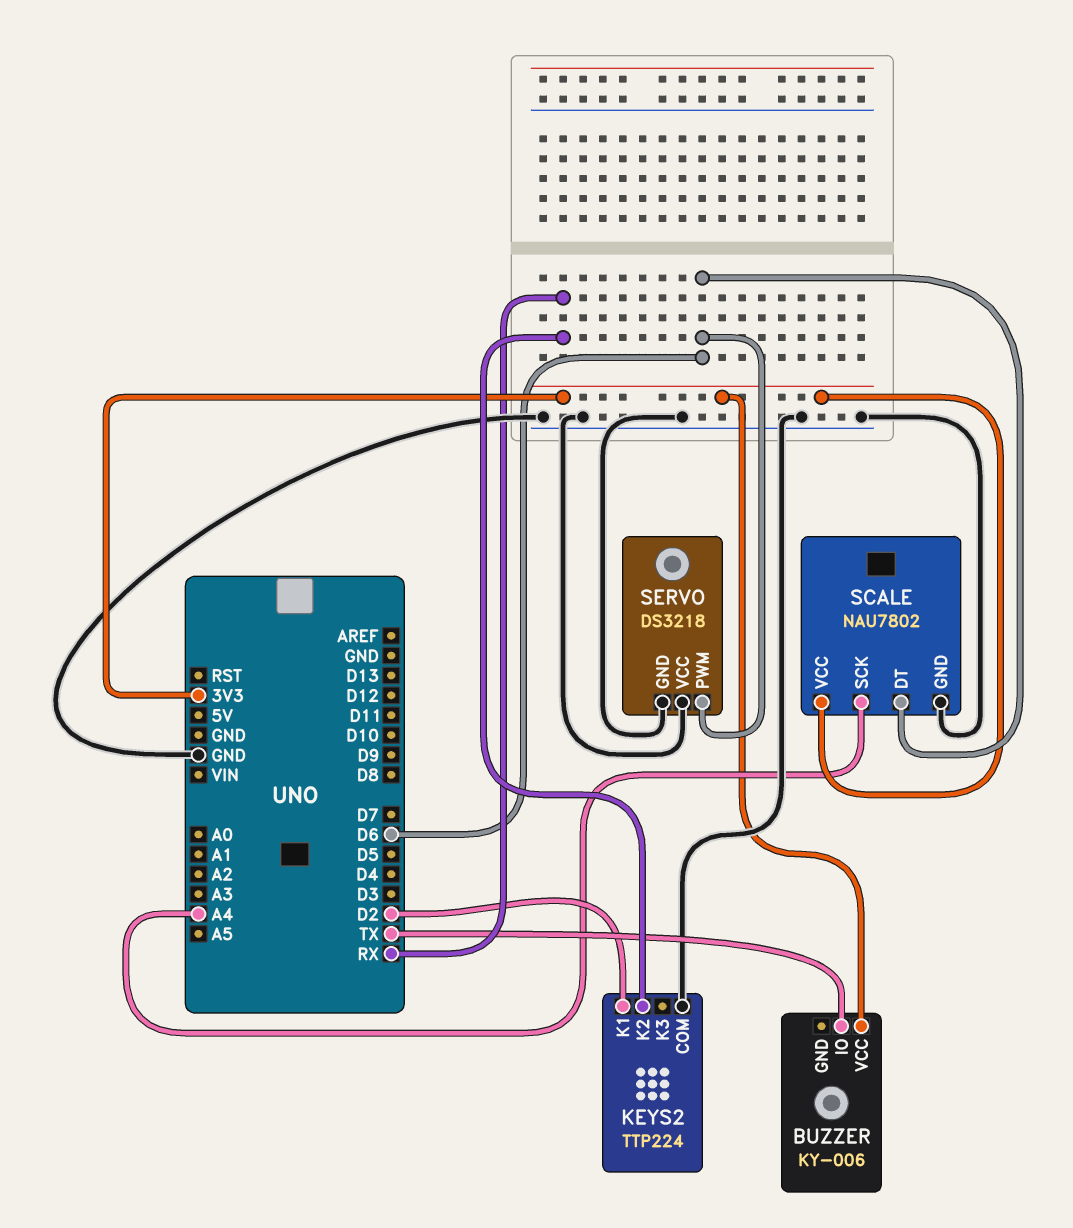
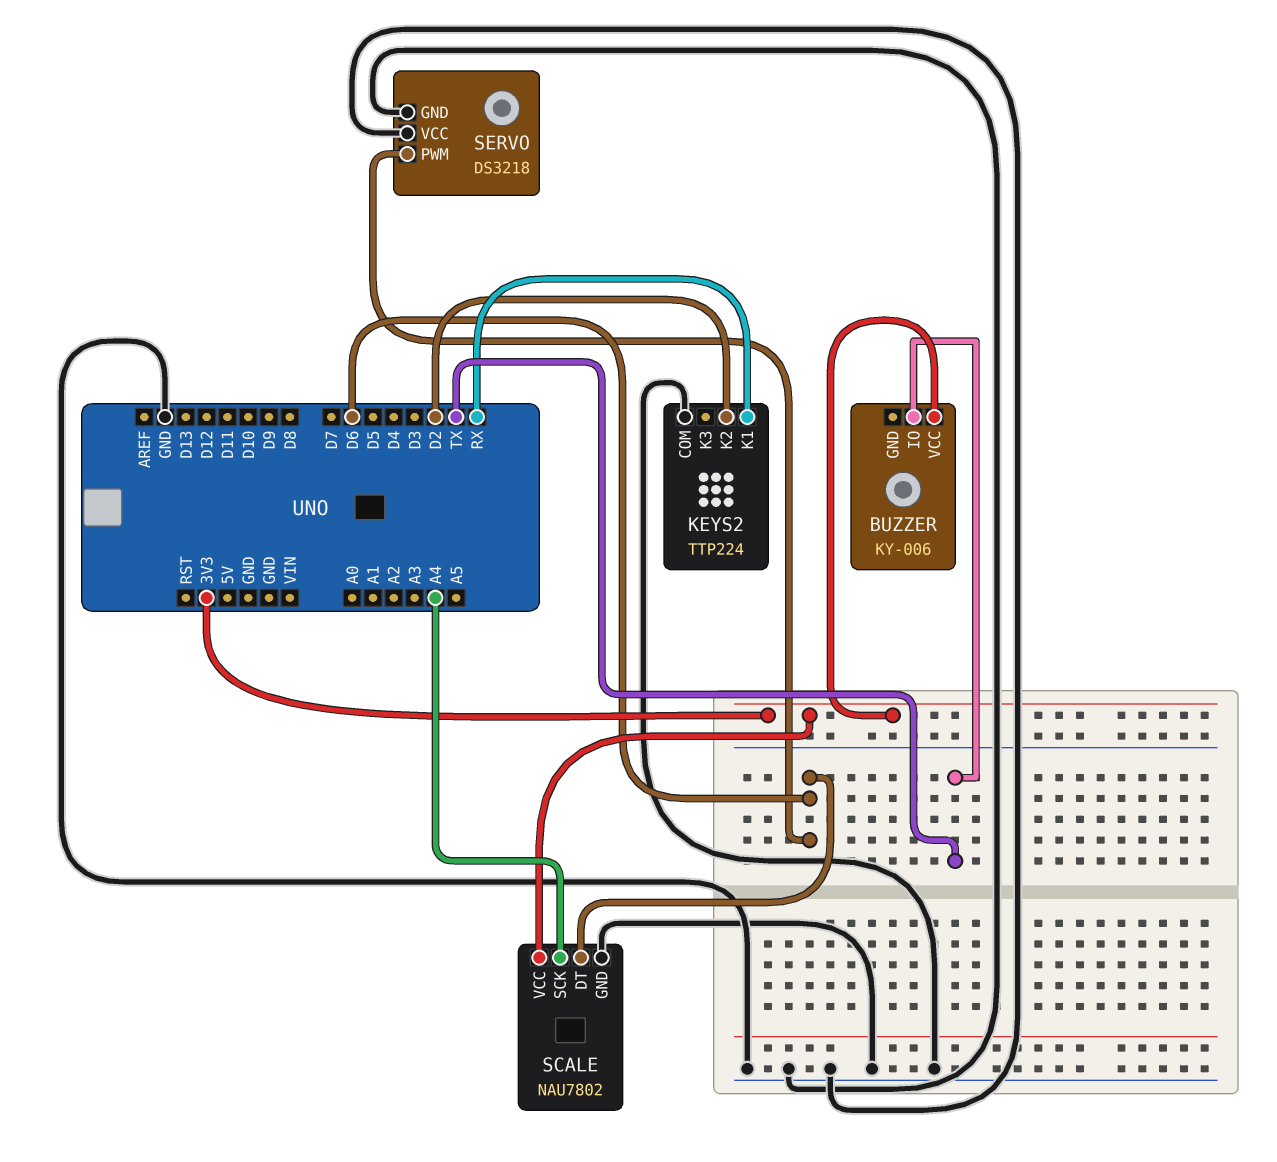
KEYS2 pin K1: D2 -> RX
KEYS2 pin K2: RX -> D2

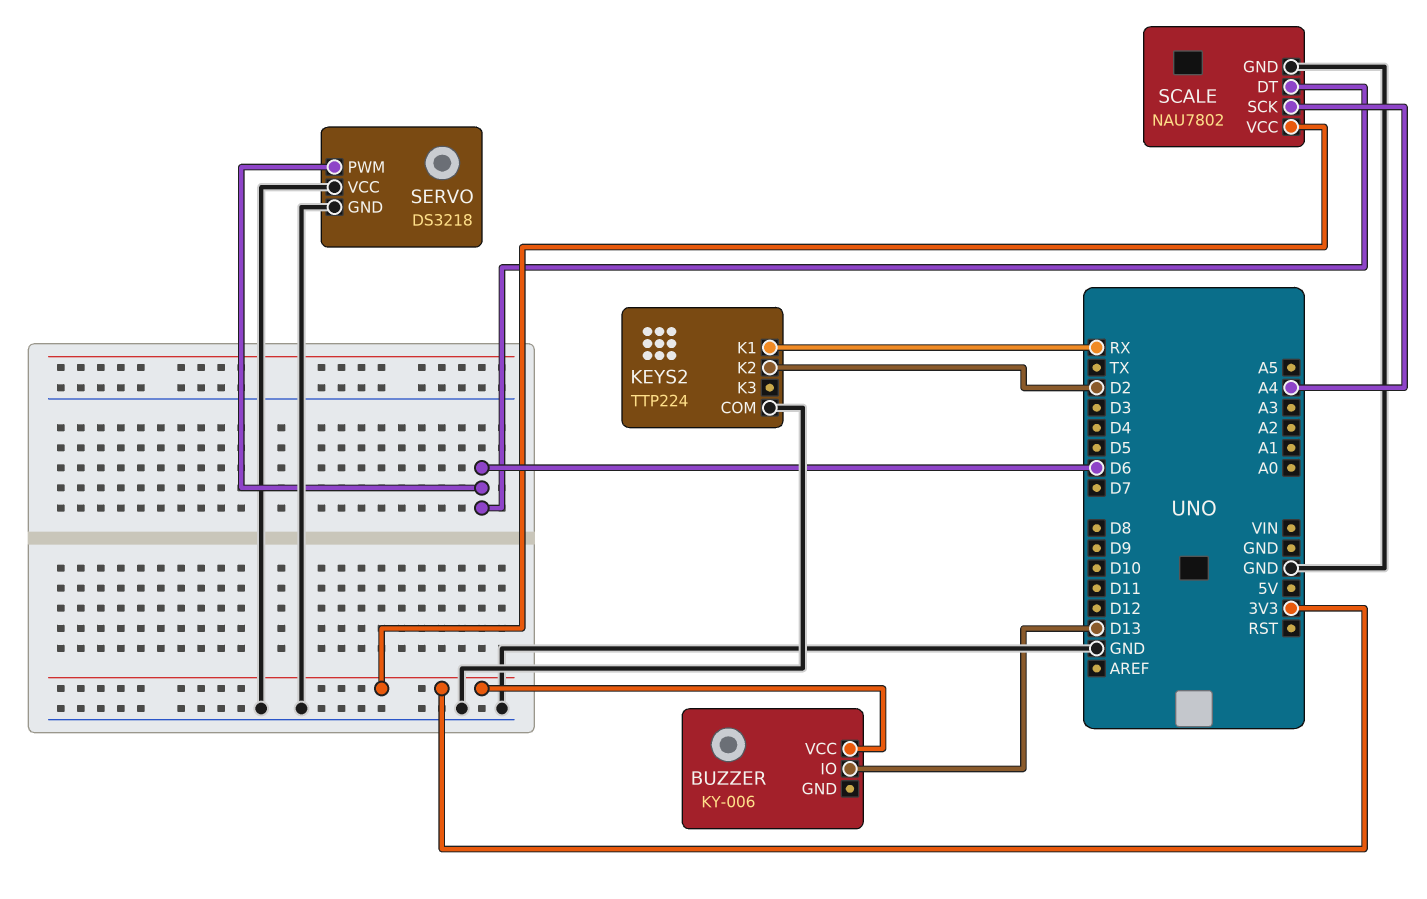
BUZZER pin IO: TX -> D13

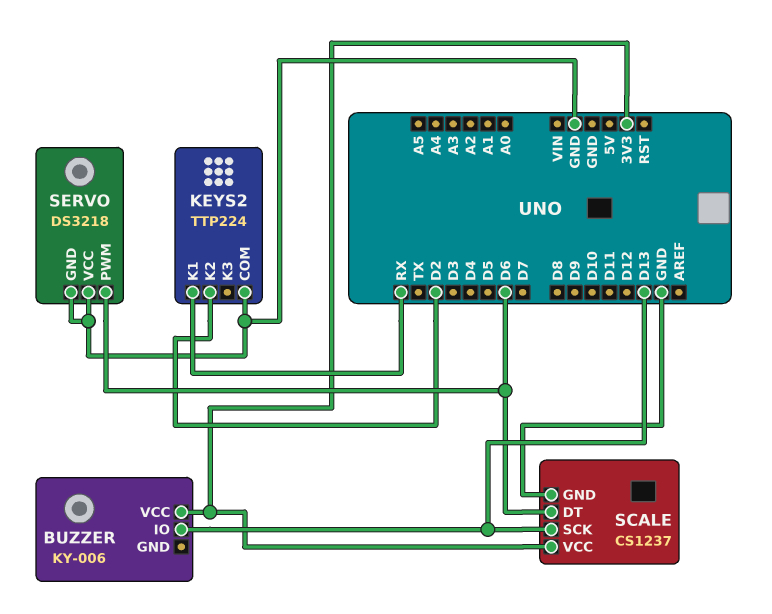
SCALE: NAU7802 -> CS1237
SCALE pin SCK: A4 -> D13

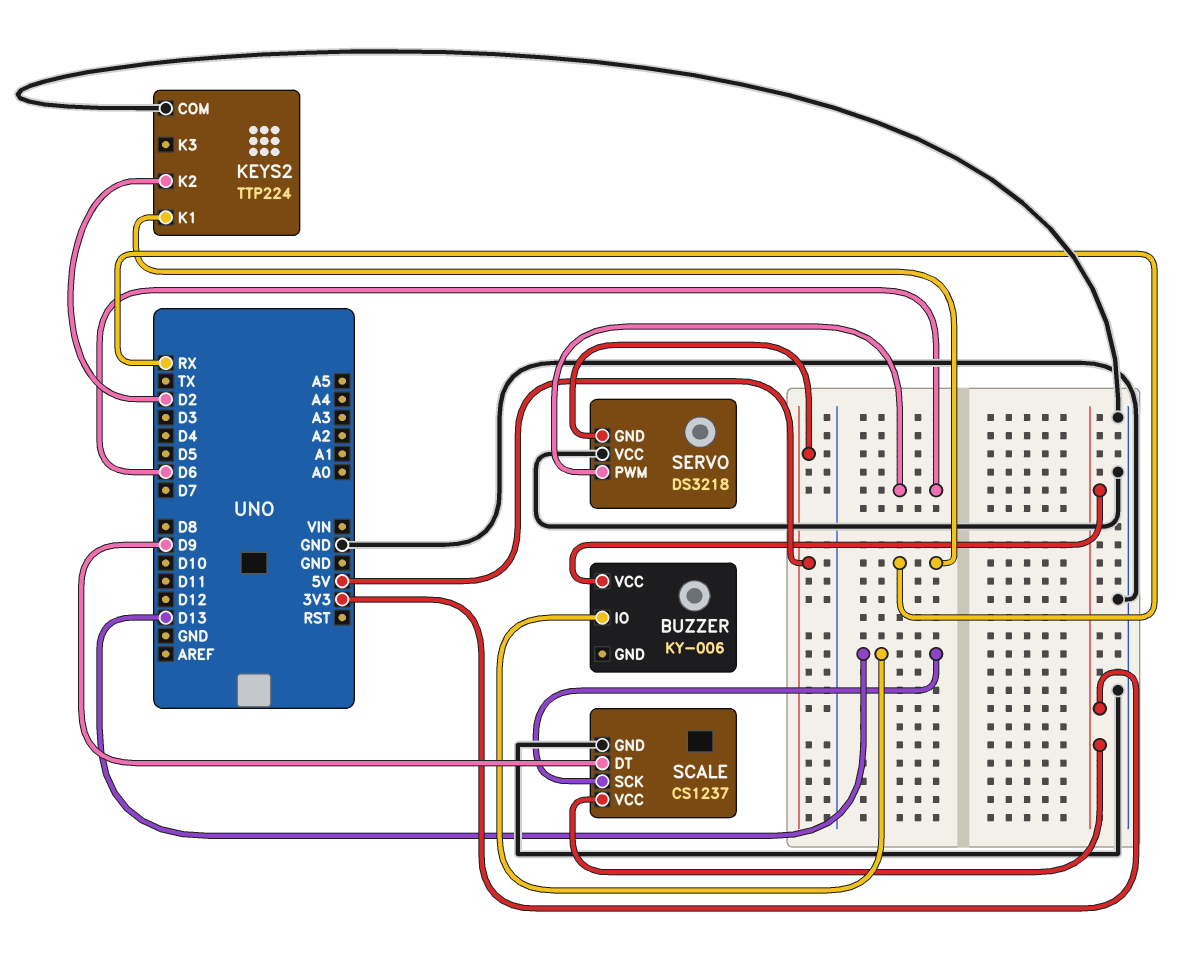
SCALE pin DT: D6 -> D9
SERVO pin GND: GND -> 5V

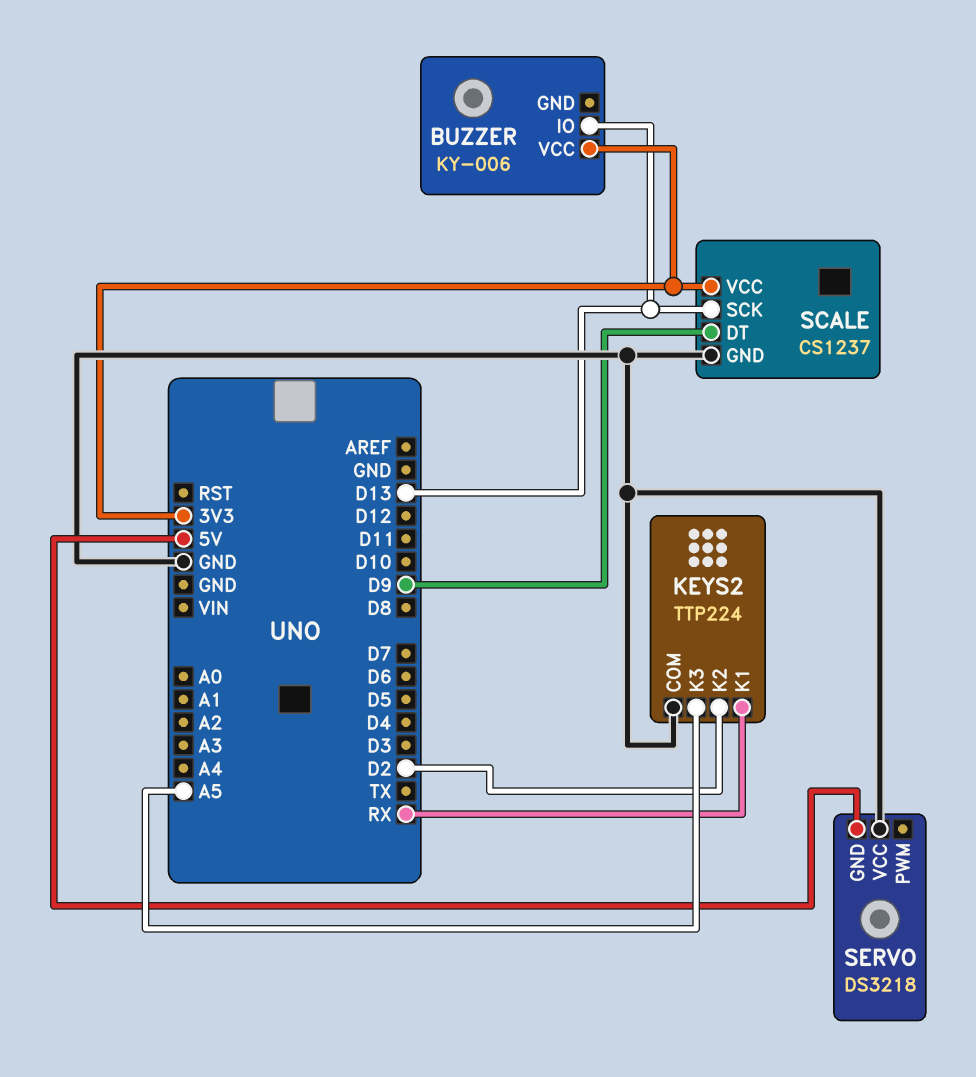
KEYS2 pin K3: none -> A5
SERVO pin PWM: D6 -> none

